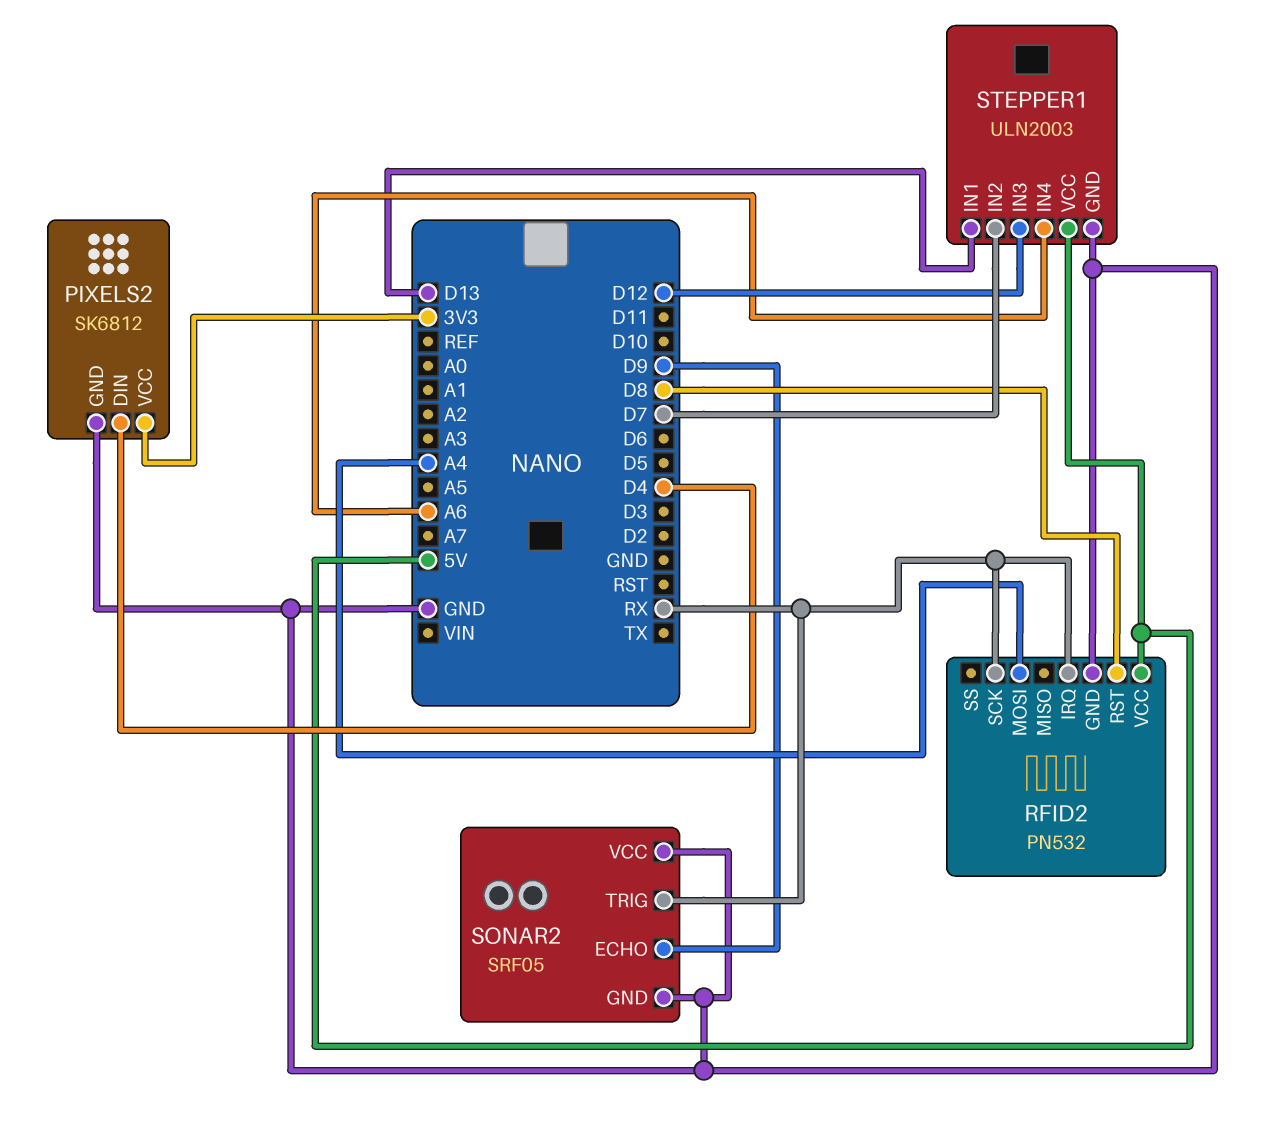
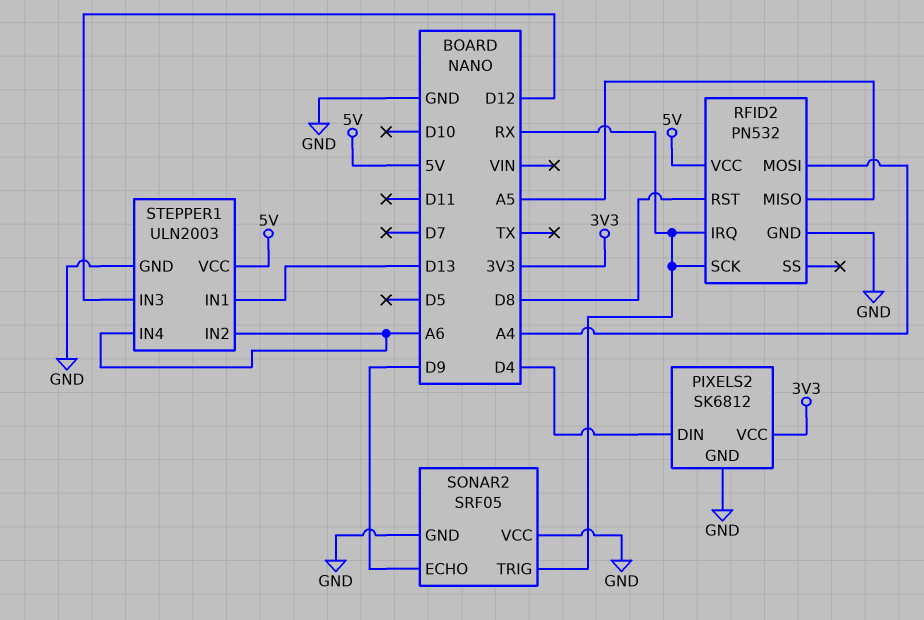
RFID2 pin MISO: none -> A5
STEPPER1 pin IN2: D7 -> A6

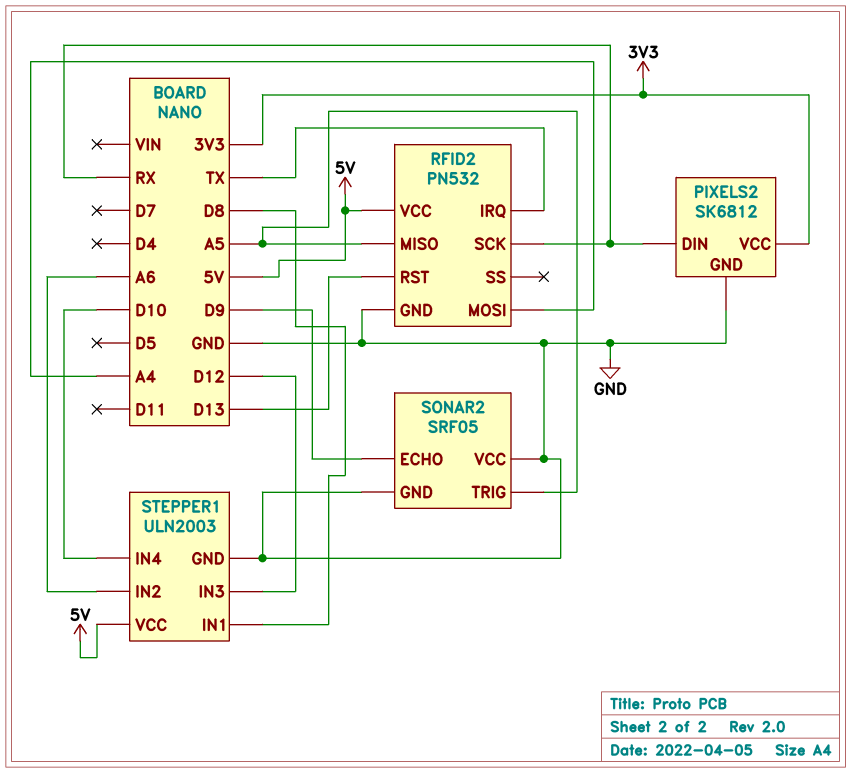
PIXELS2 pin DIN: D4 -> RX
RFID2 pin IRQ: RX -> TX
RFID2 pin RST: D8 -> D13
SONAR2 pin TRIG: RX -> A5
STEPPER1 pin IN1: D13 -> D8
STEPPER1 pin IN4: A6 -> D10

